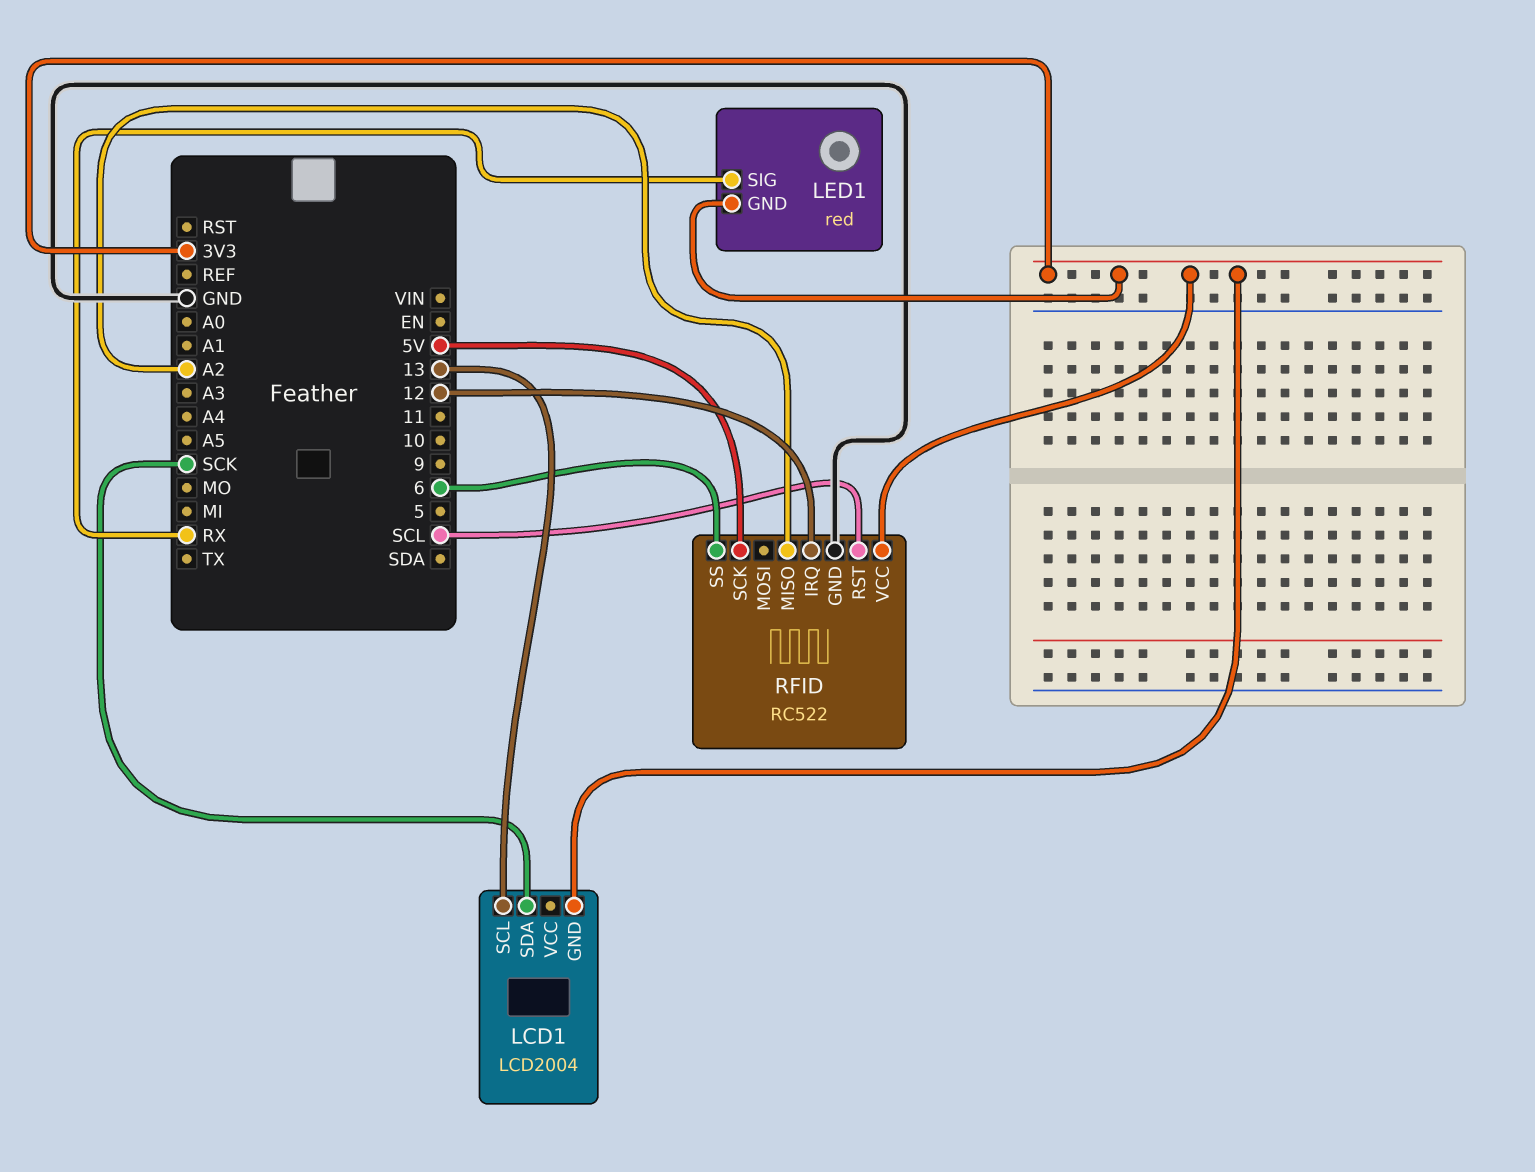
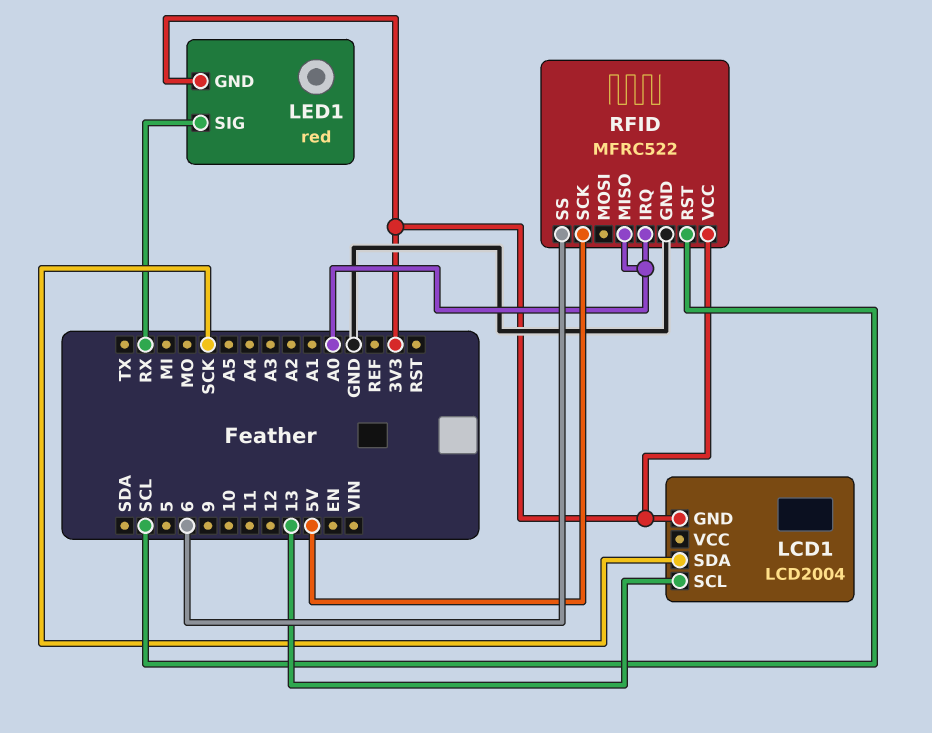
RFID: RC522 -> MFRC522
RFID pin IRQ: 12 -> A0
RFID pin MISO: A2 -> A0

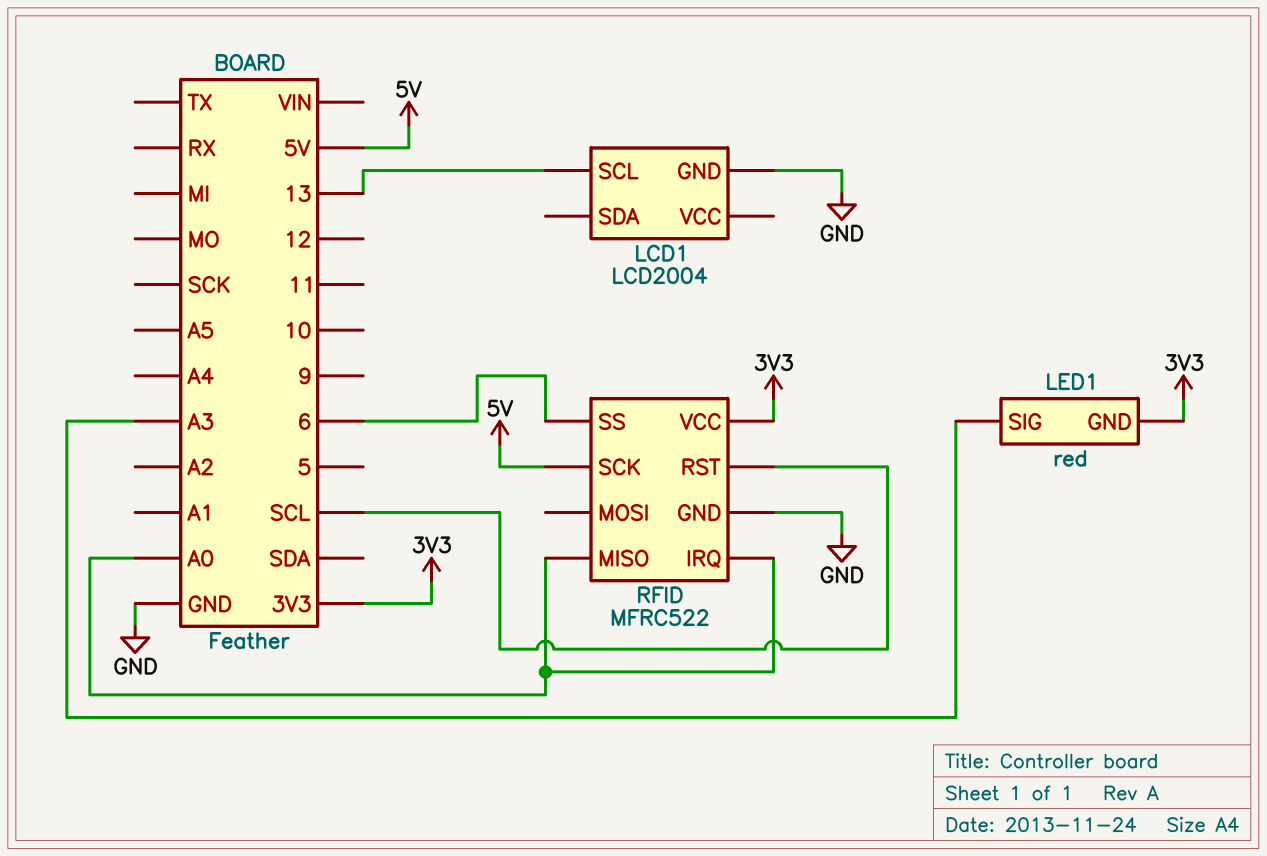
LCD1 pin GND: 3V3 -> GND
LCD1 pin SDA: SCK -> none
LED1 pin SIG: RX -> A3

